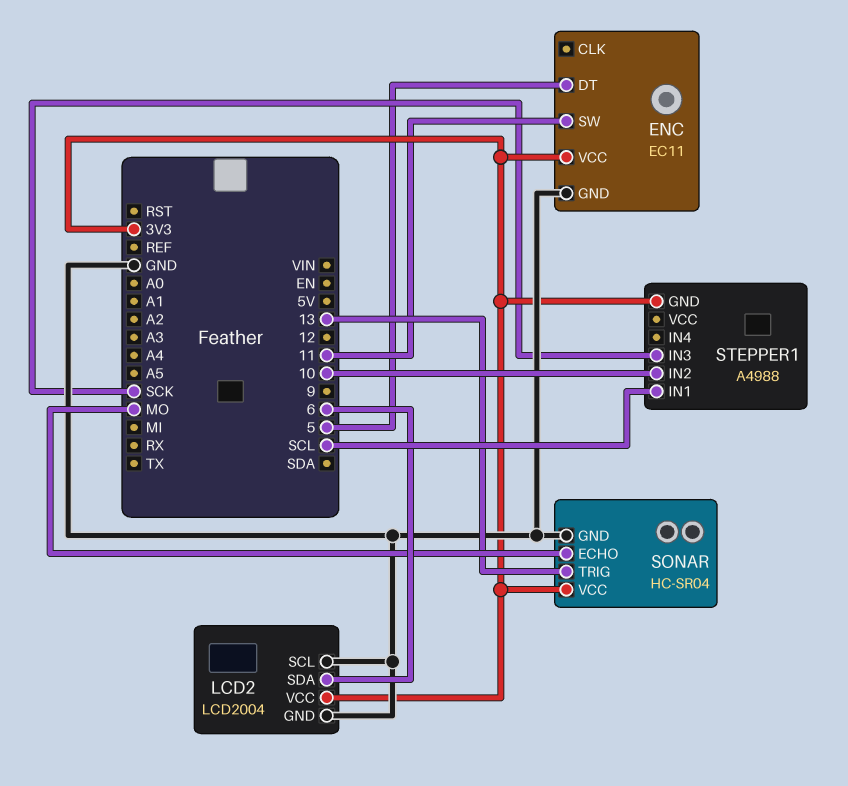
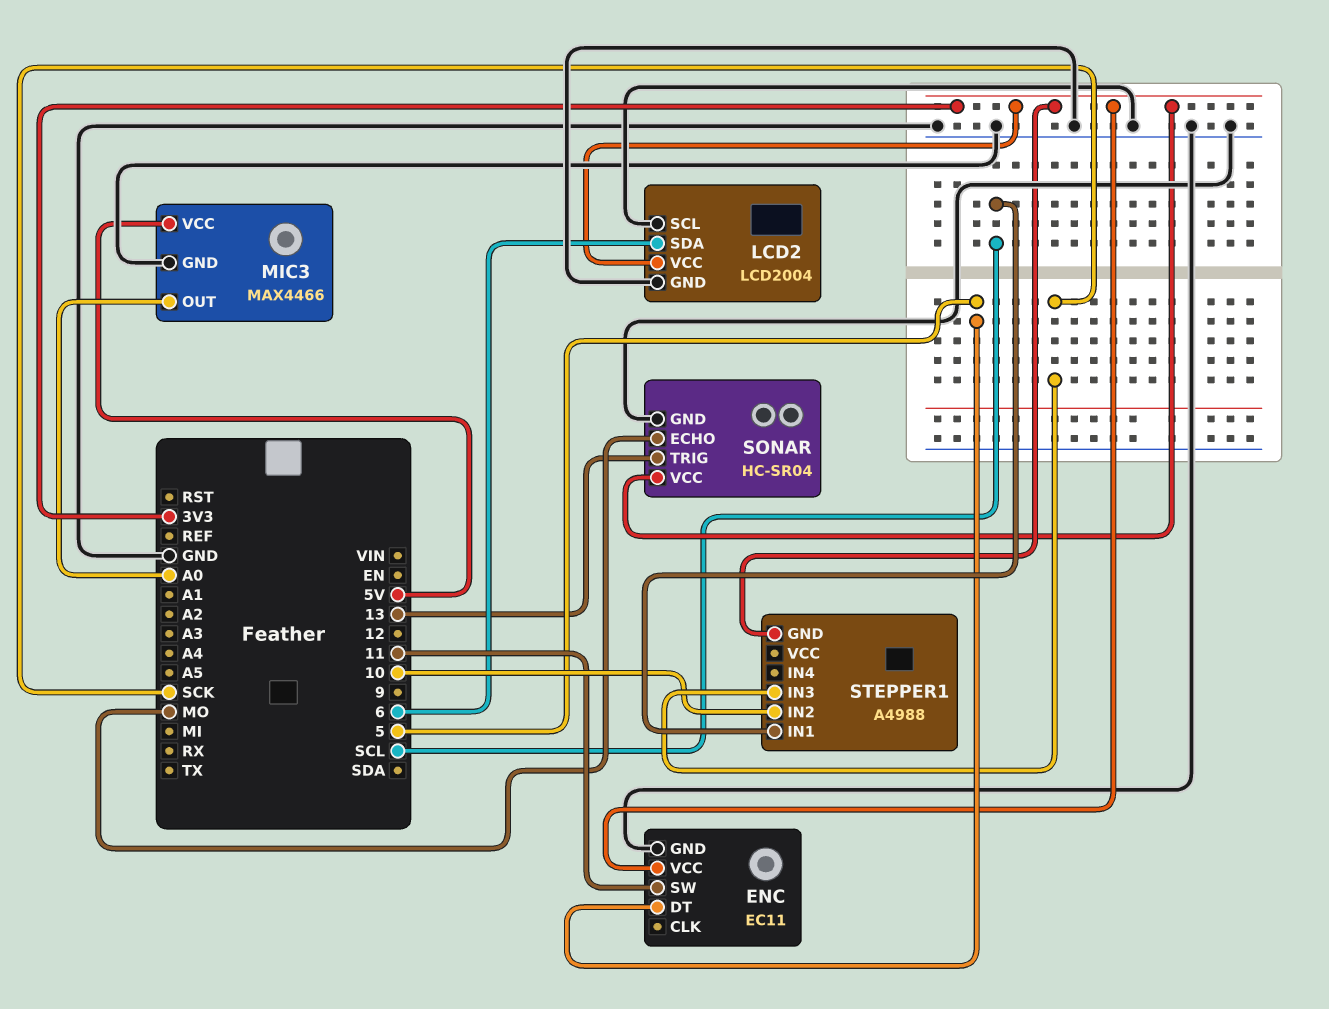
MIC3: none -> MAX4466
MIC3 pin GND: none -> GND
MIC3 pin OUT: none -> A0
MIC3 pin VCC: none -> 5V

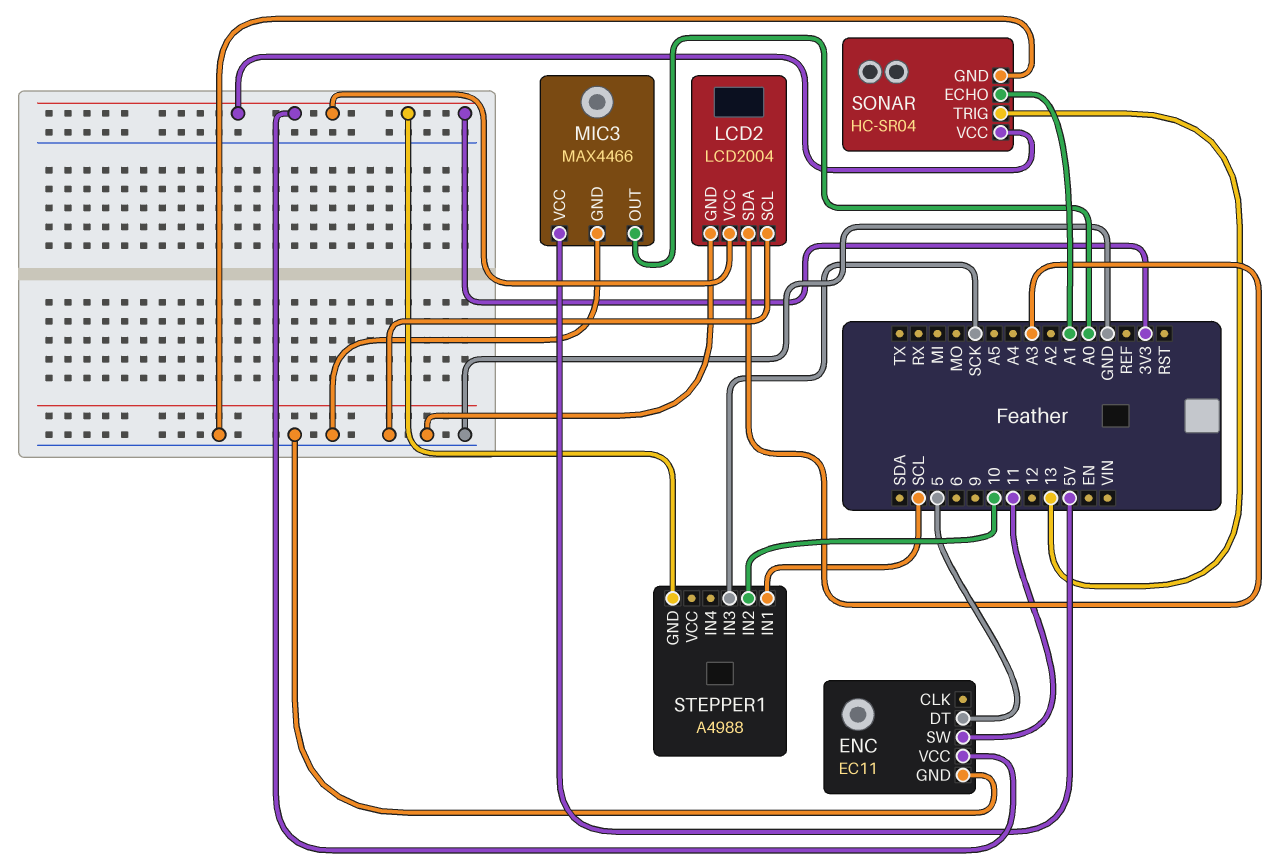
LCD2 pin SDA: 6 -> A3
SONAR pin ECHO: MO -> A1

